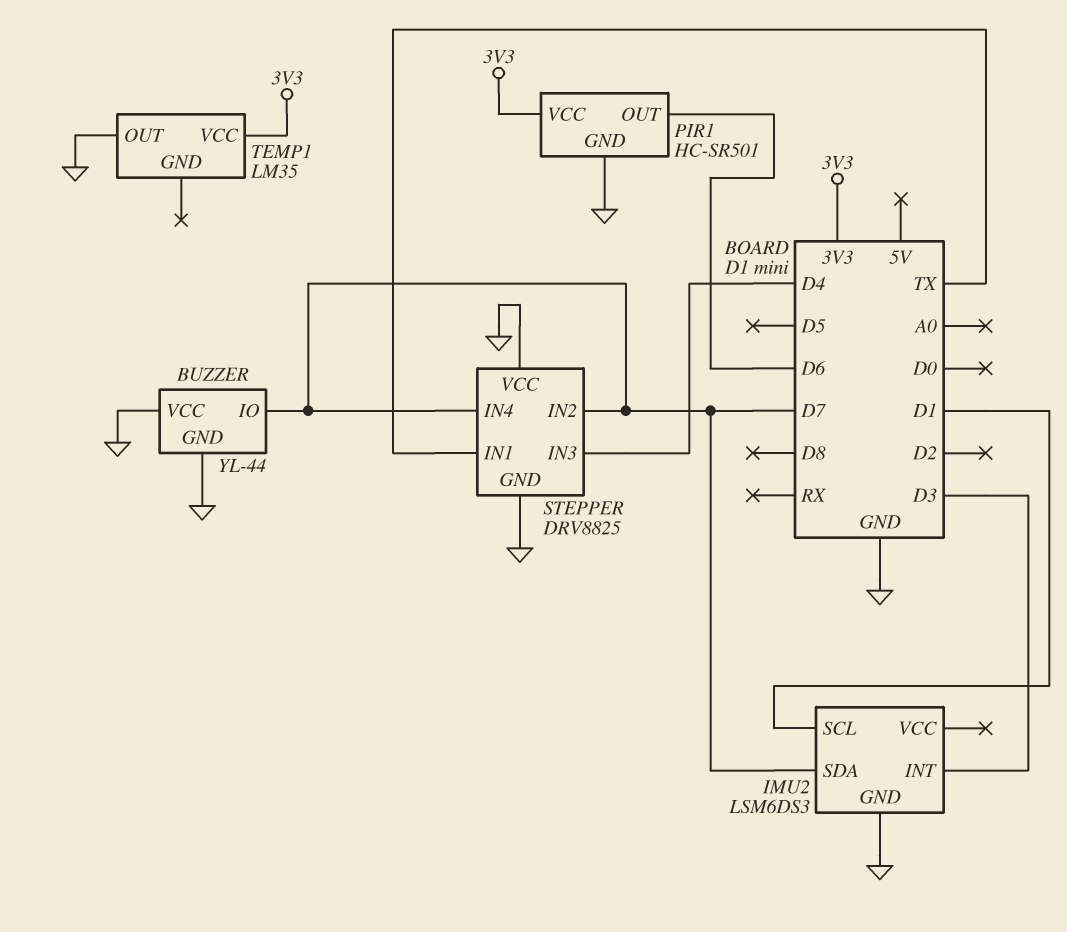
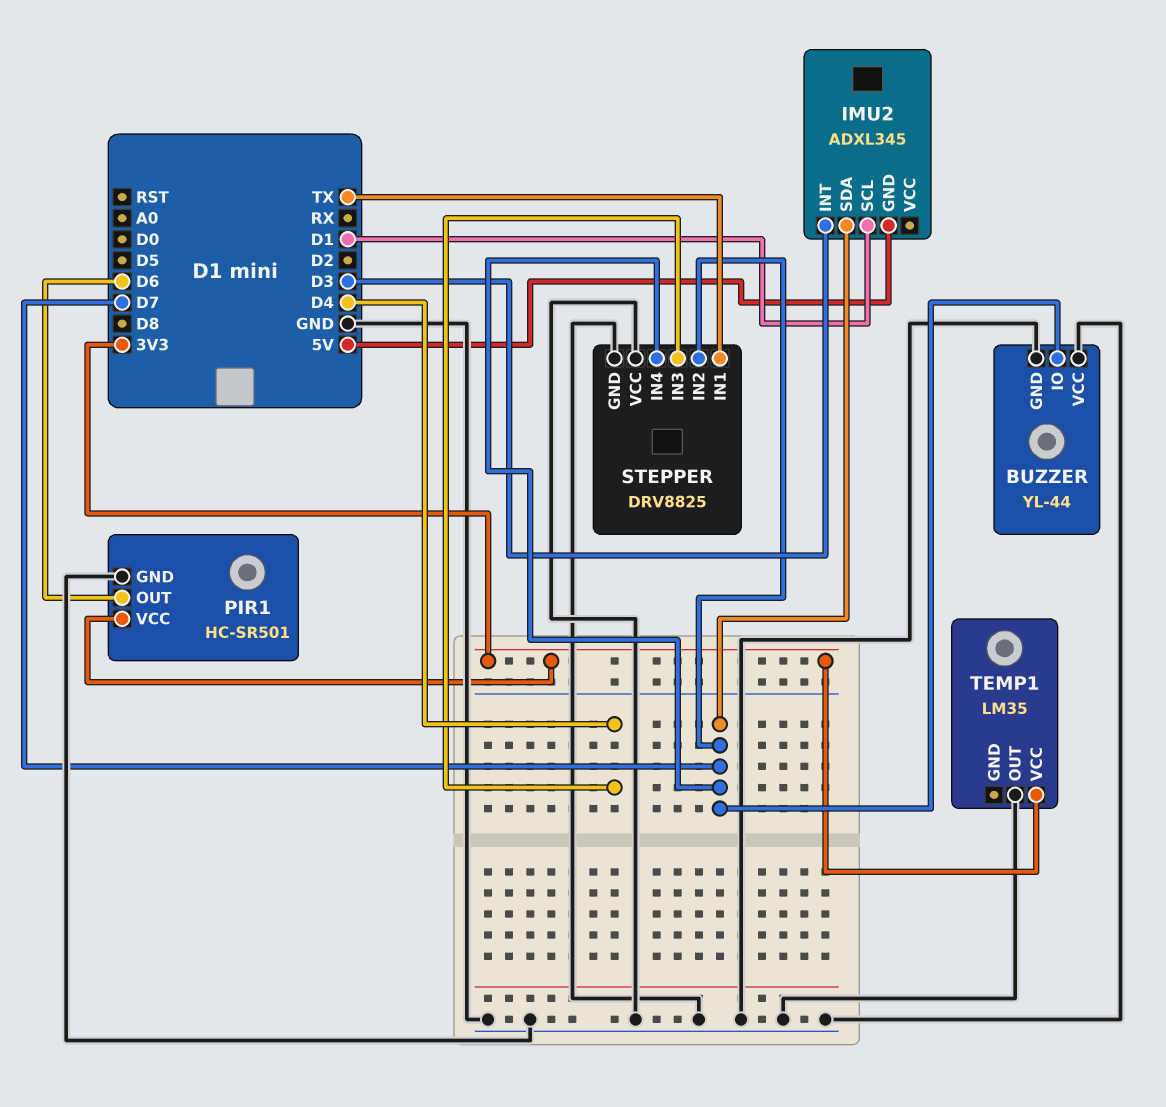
IMU2: LSM6DS3 -> ADXL345
IMU2 pin GND: GND -> 5V

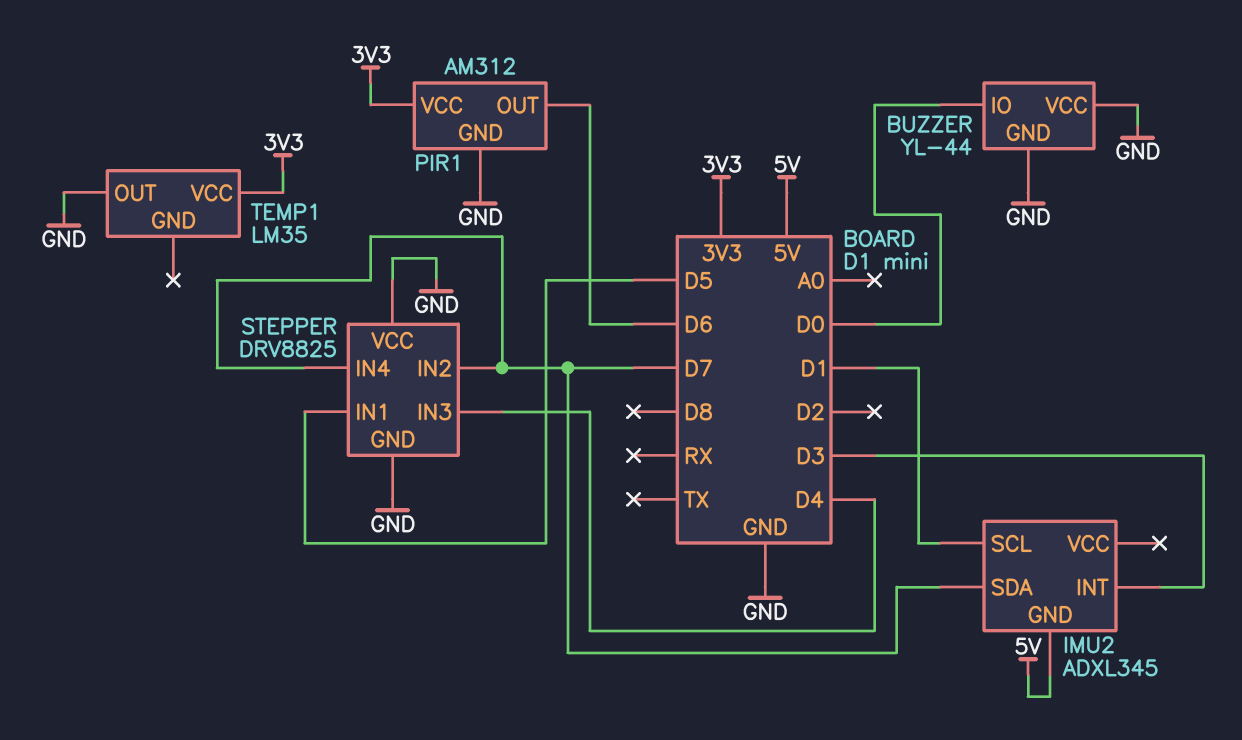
BUZZER pin IO: D7 -> D0
PIR1: HC-SR501 -> AM312
STEPPER pin IN1: TX -> D5

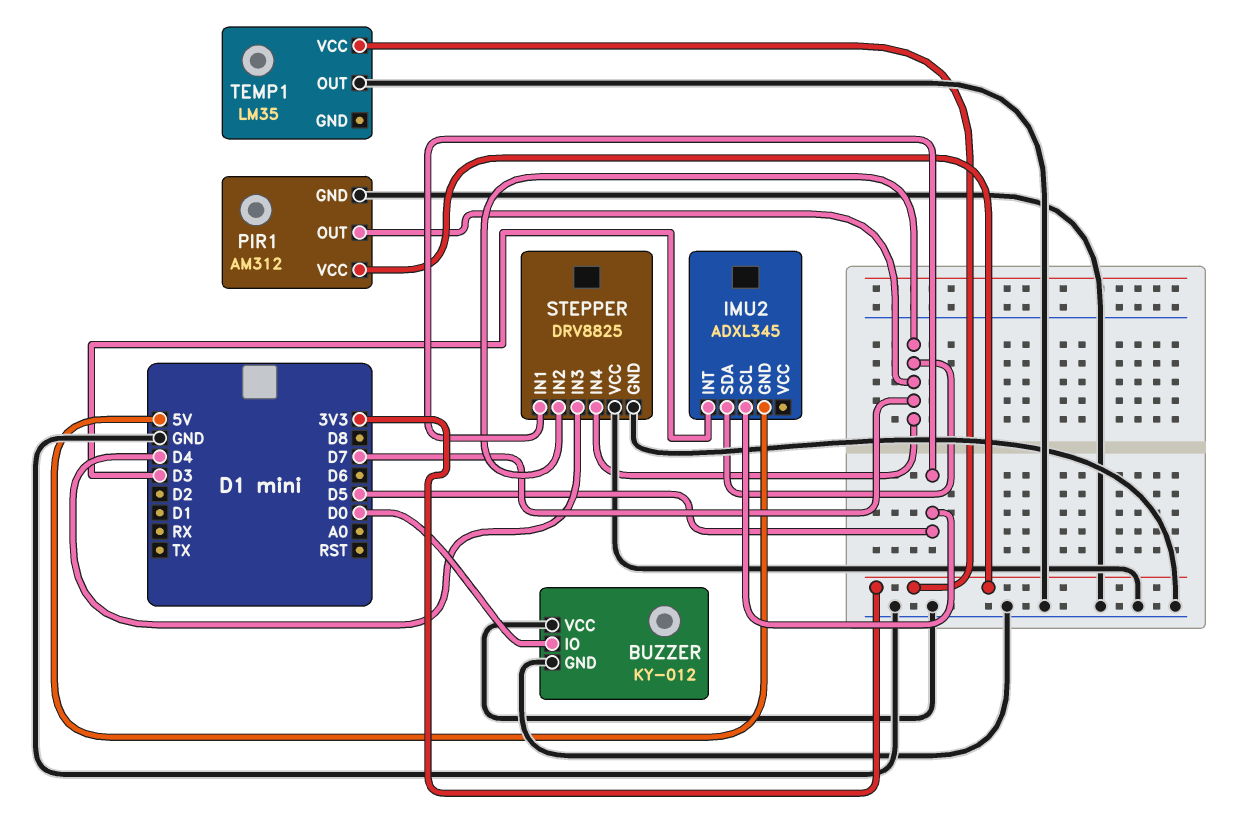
BUZZER: YL-44 -> KY-012
IMU2 pin SCL: D1 -> D5
PIR1 pin OUT: D6 -> D7

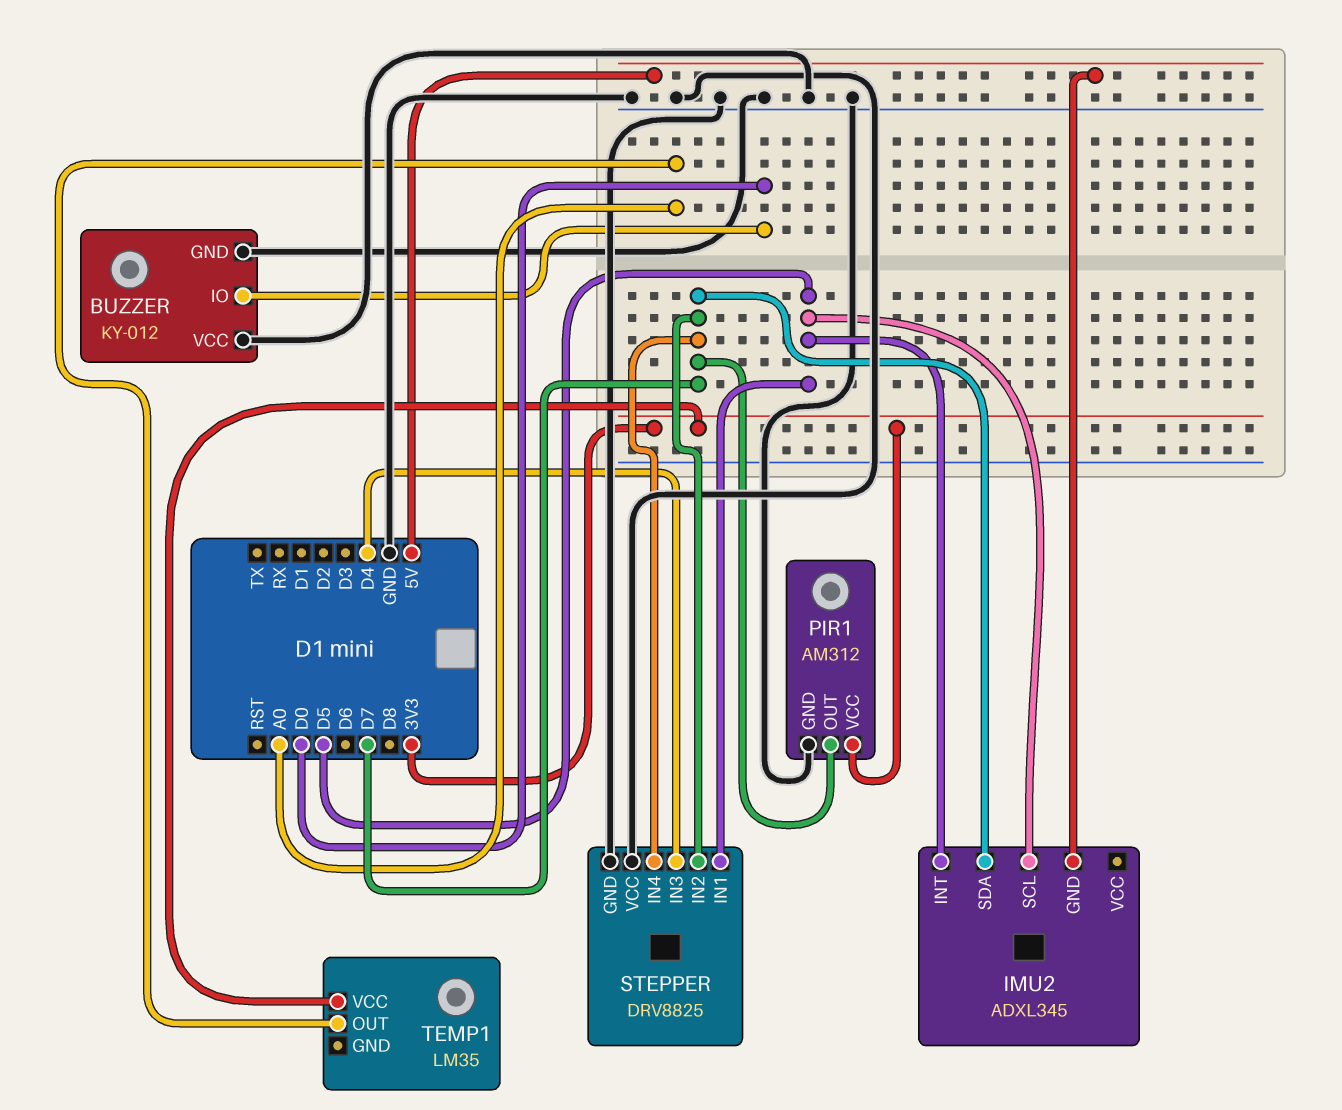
IMU2 pin INT: D3 -> D5
TEMP1 pin OUT: GND -> A0

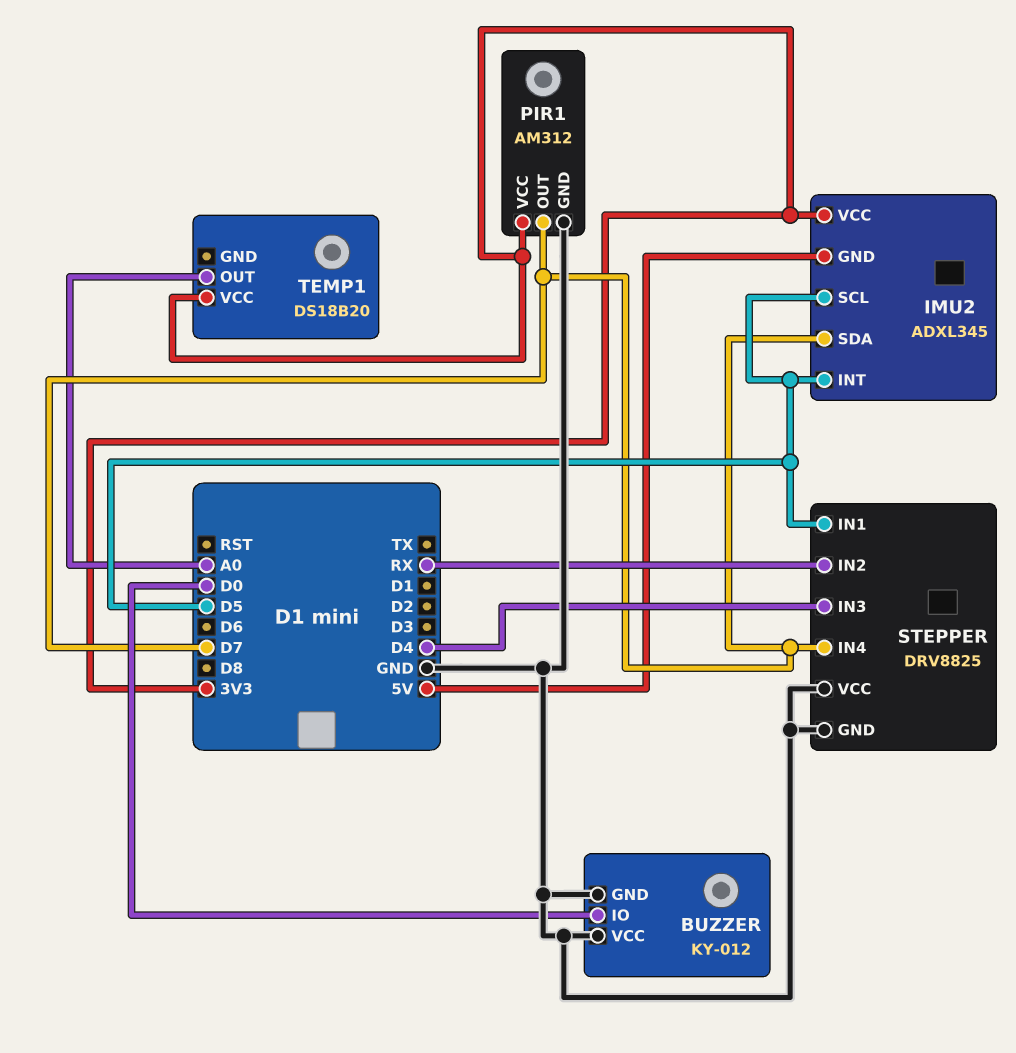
IMU2 pin VCC: none -> 3V3
STEPPER pin IN2: D7 -> RX
TEMP1: LM35 -> DS18B20

